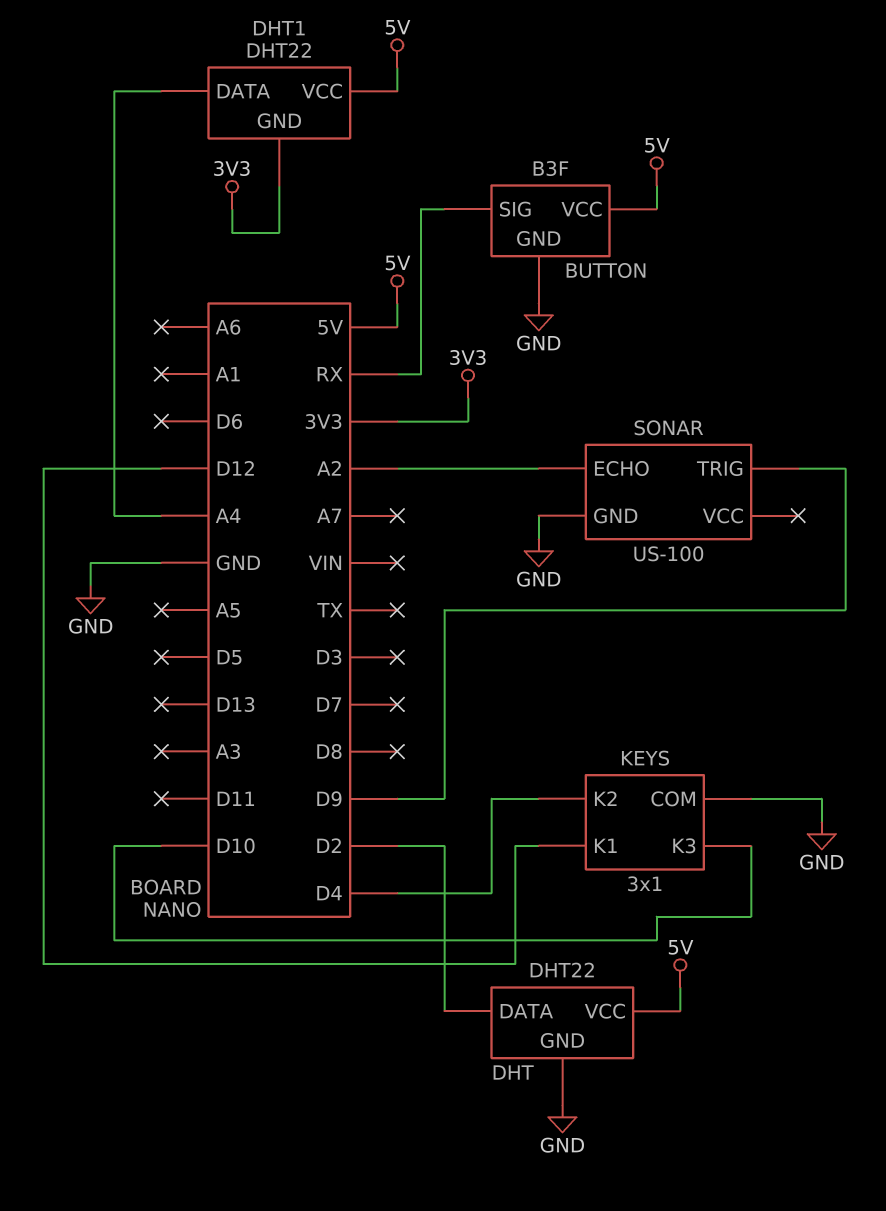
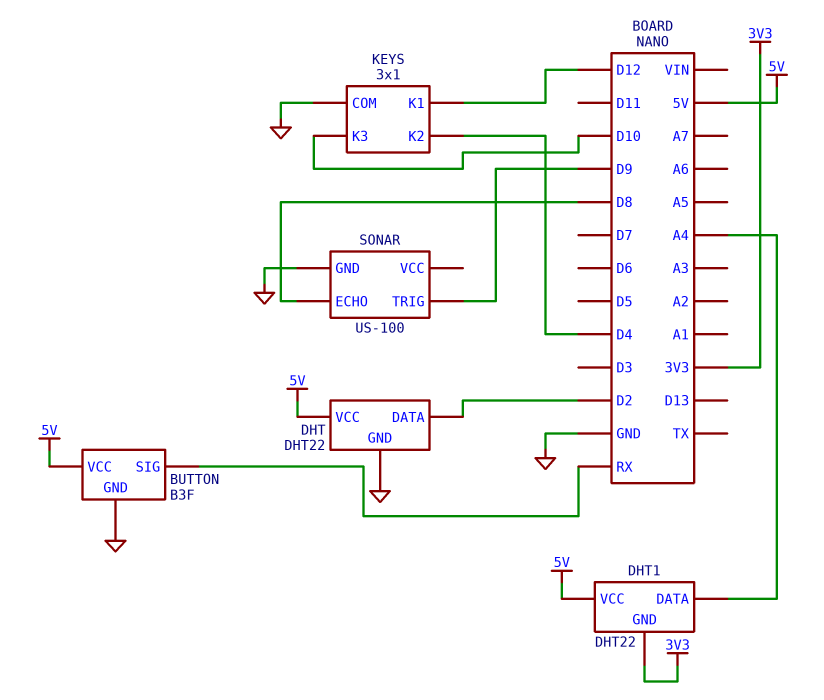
SONAR pin ECHO: A2 -> D8

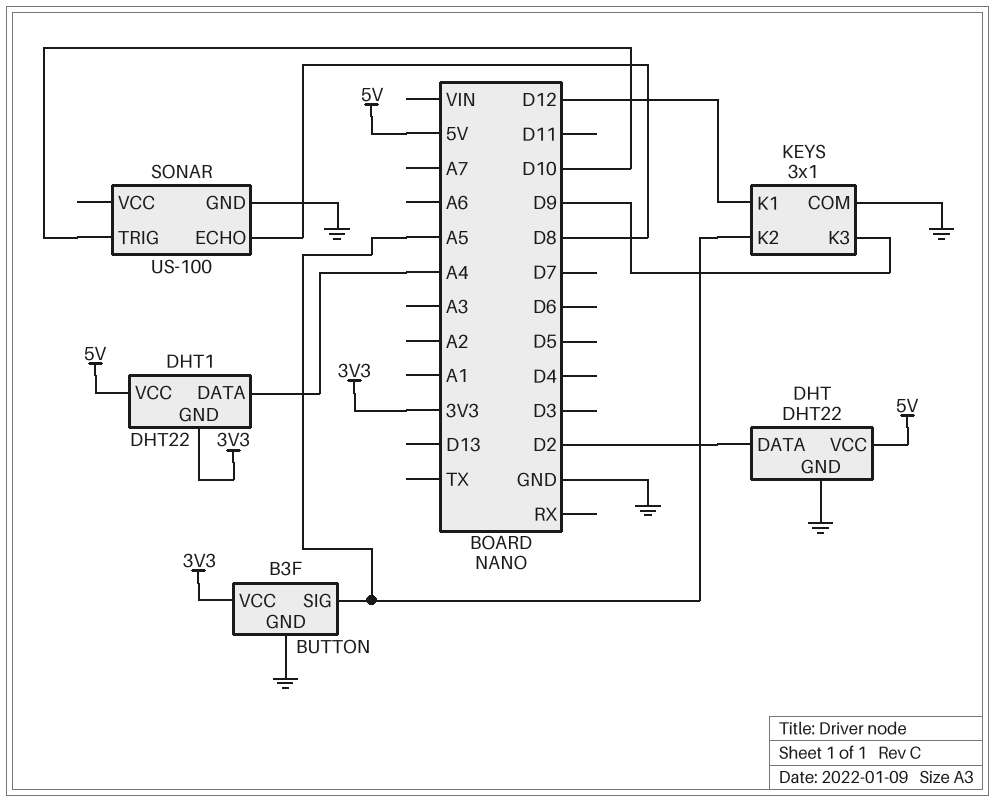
BUTTON pin SIG: RX -> A5
BUTTON pin VCC: 5V -> 3V3
KEYS pin K2: D4 -> A5
KEYS pin K3: D10 -> D9
SONAR pin TRIG: D9 -> D10

